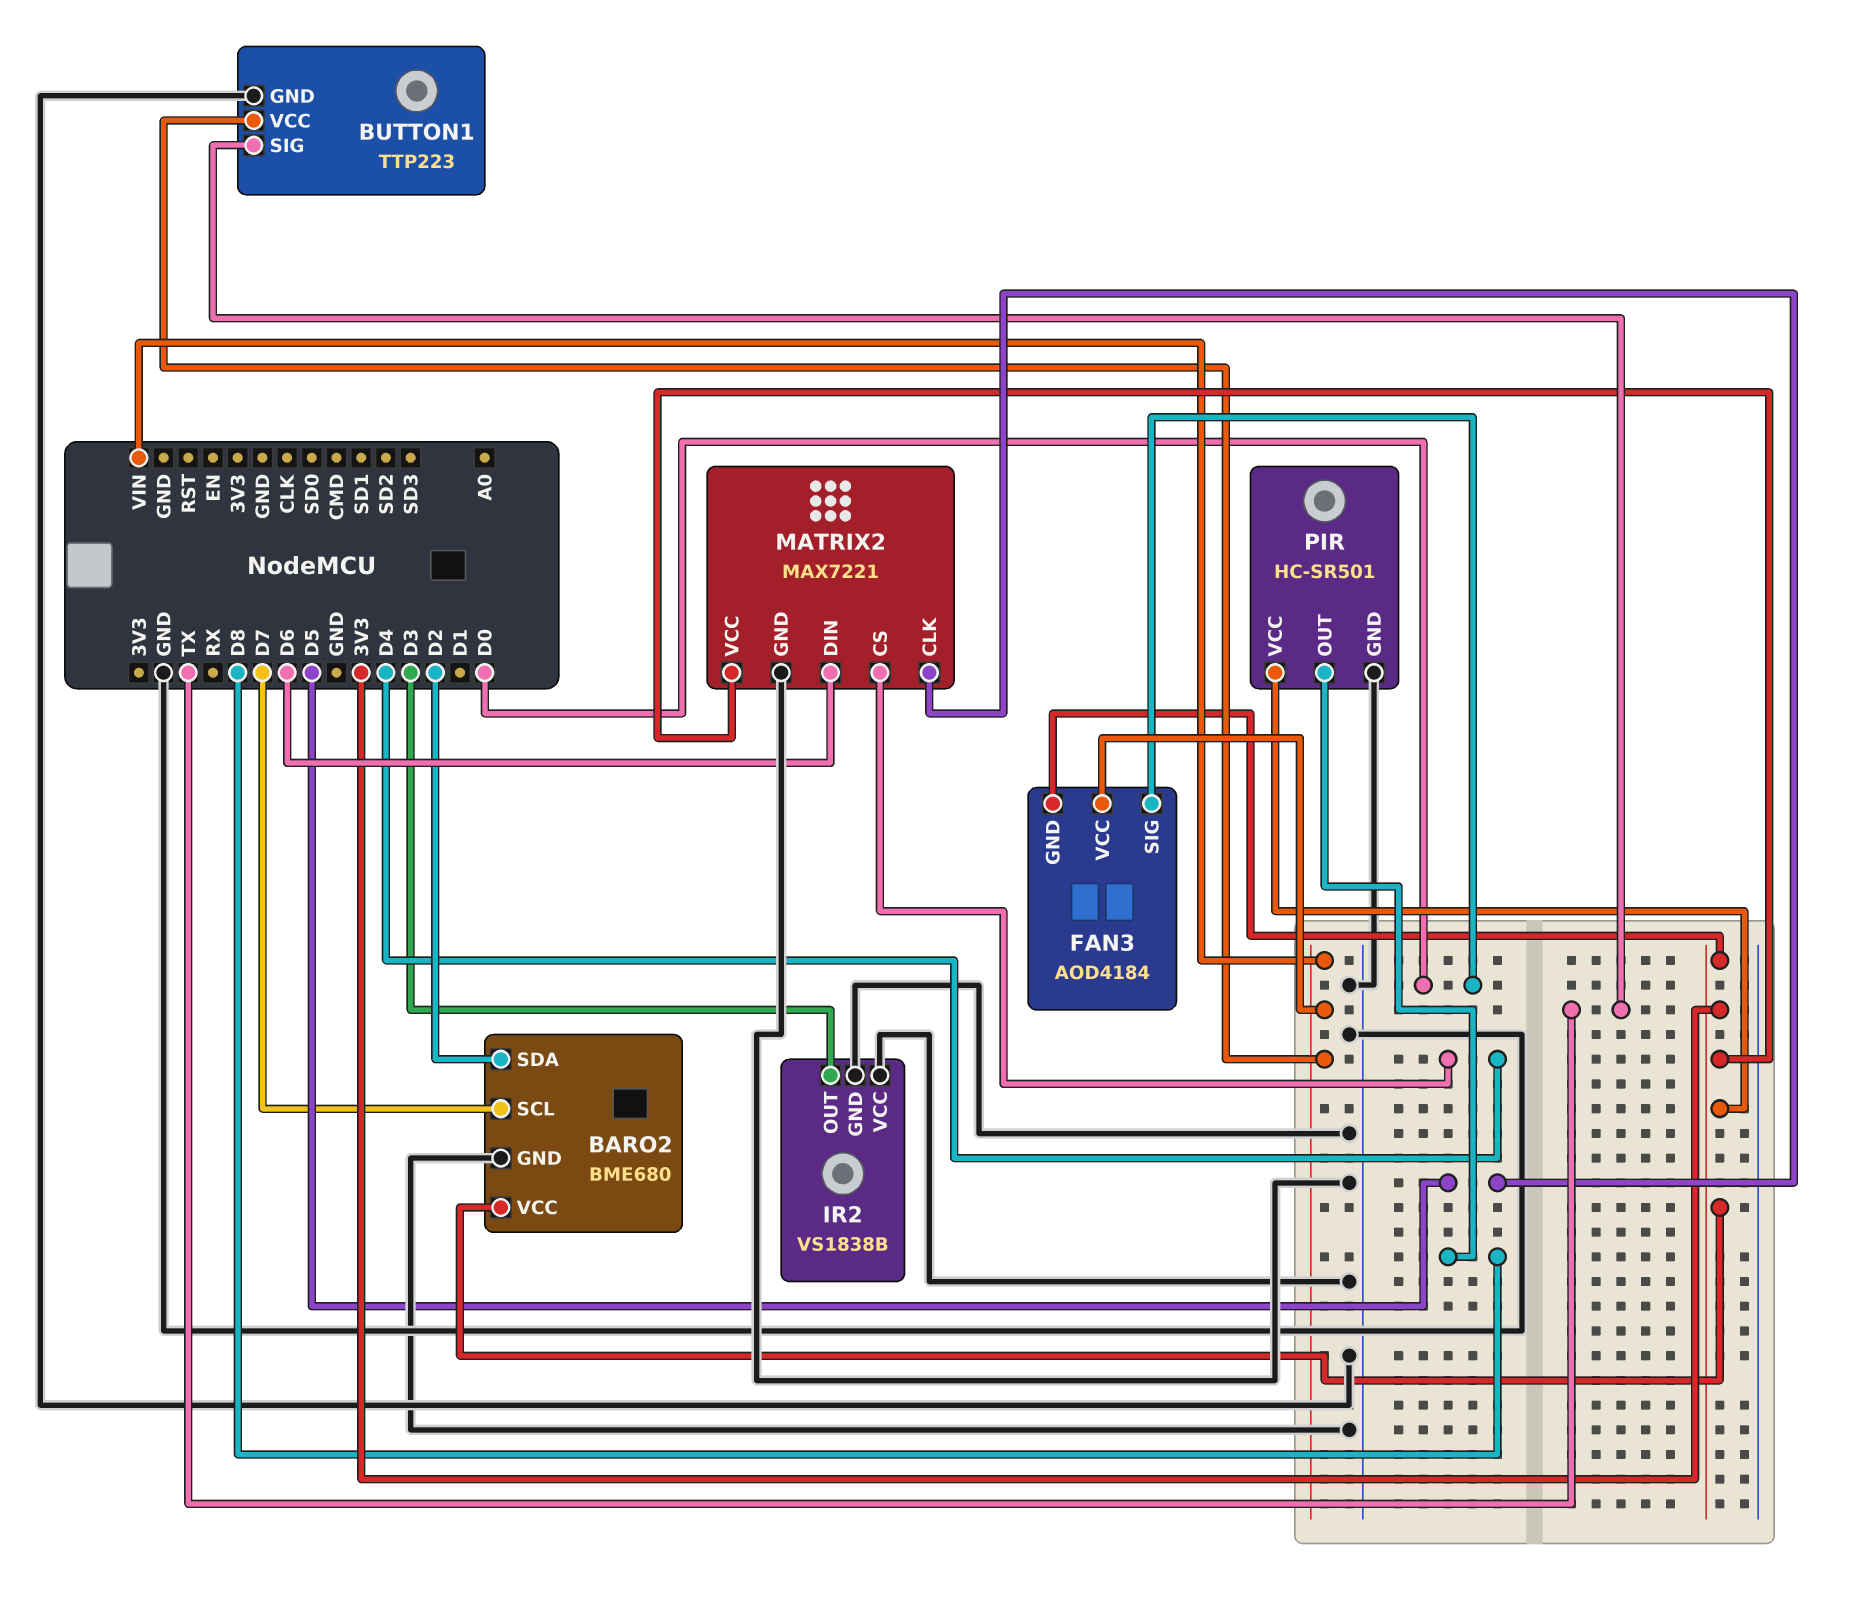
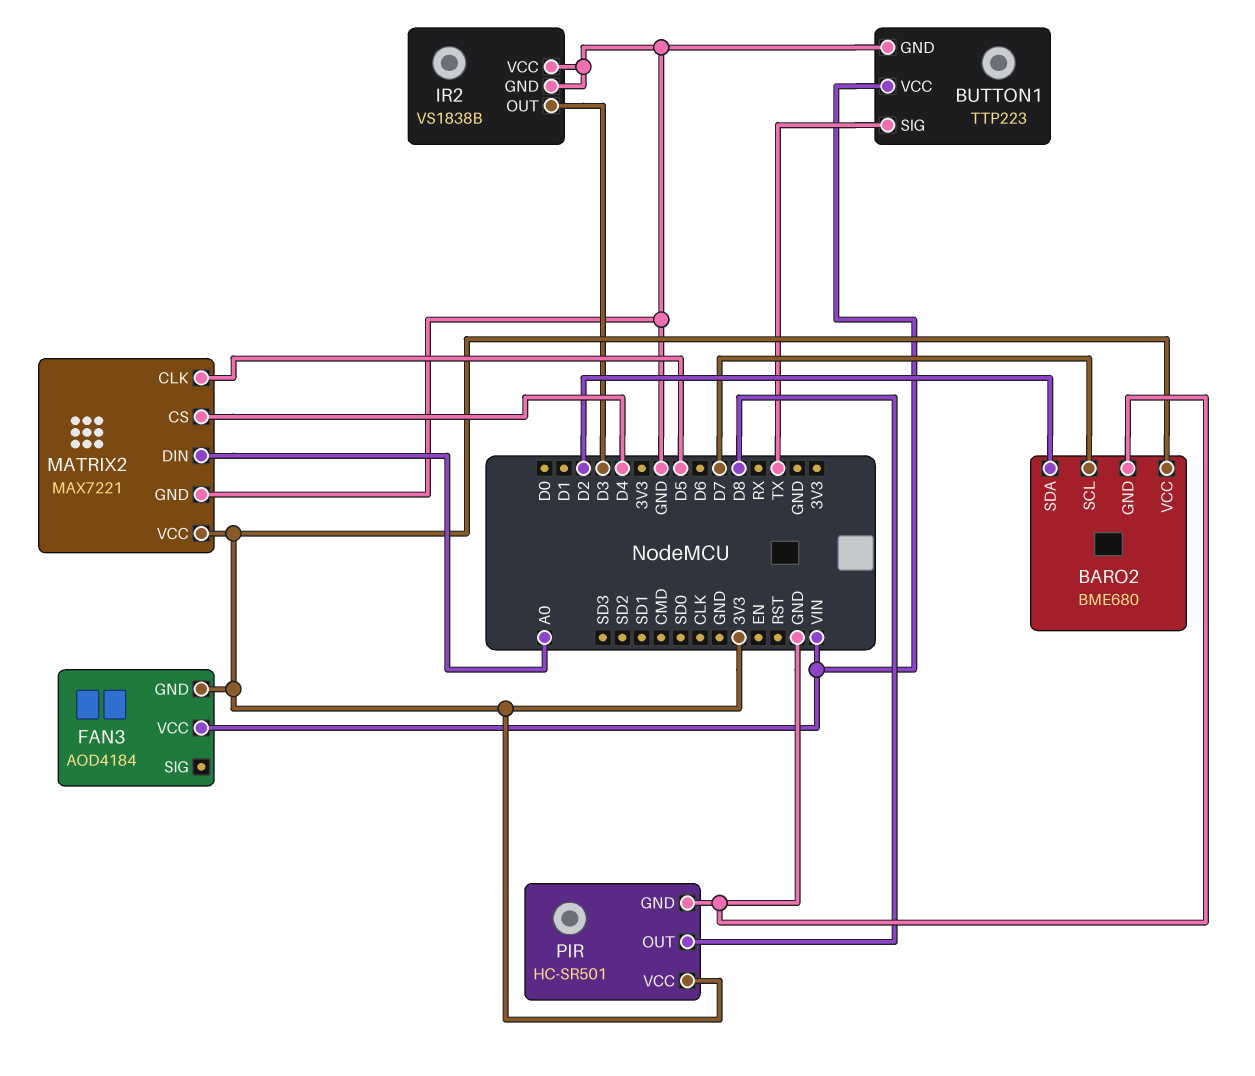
FAN3 pin SIG: D0 -> none
MATRIX2 pin DIN: D6 -> A0

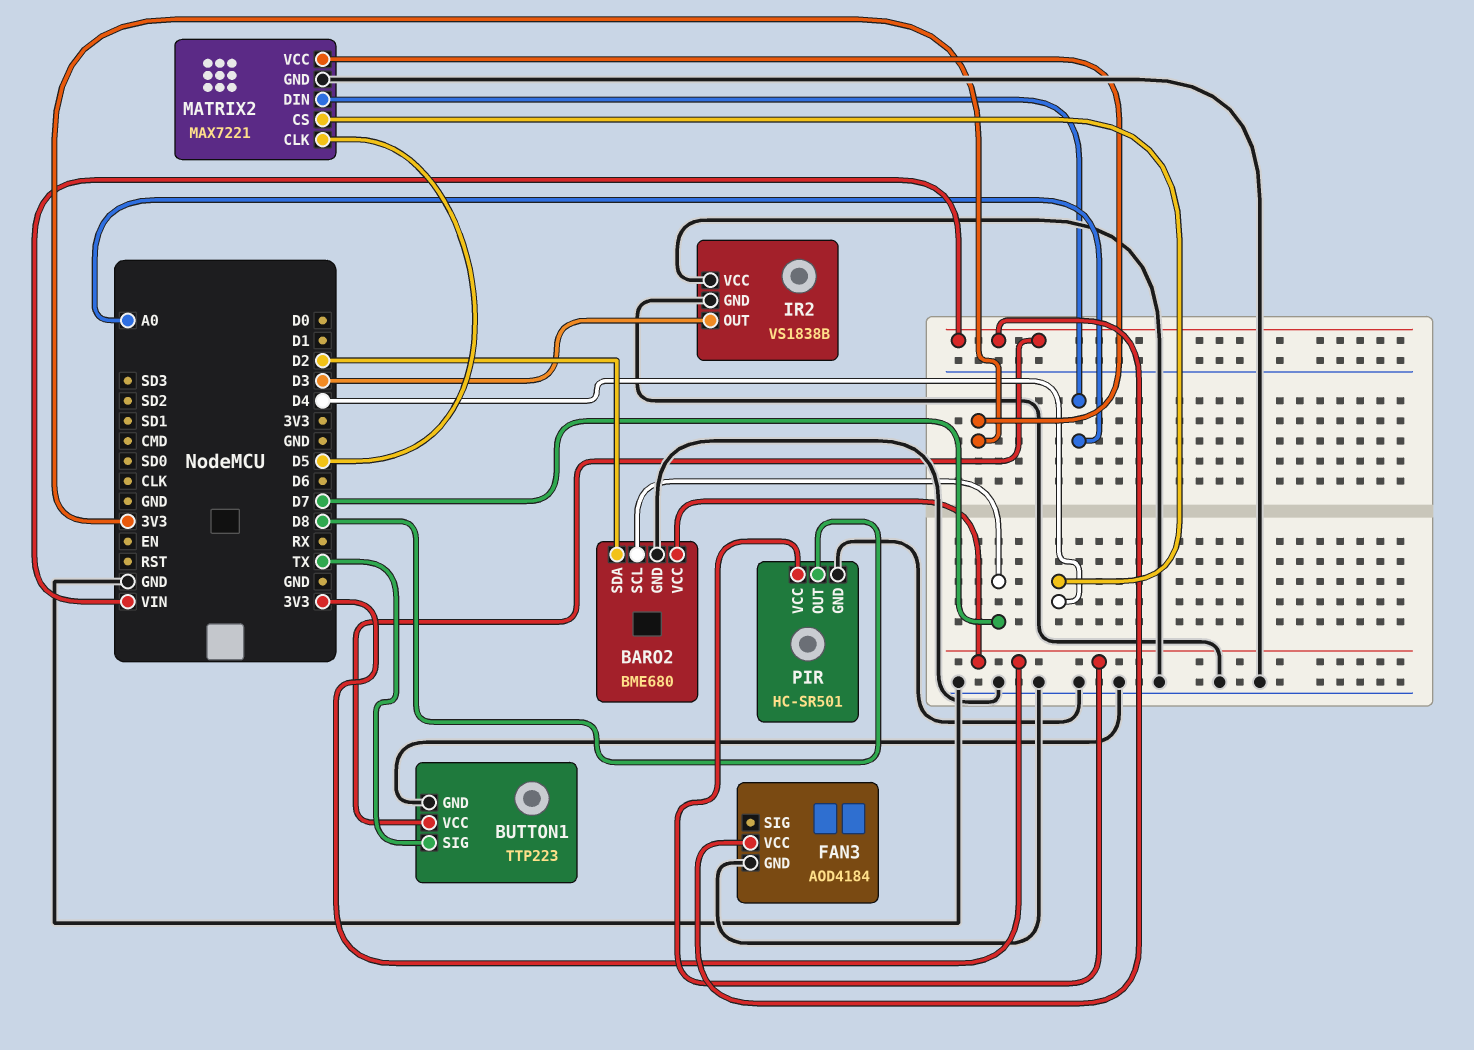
FAN3 pin GND: 3V3 -> GND

